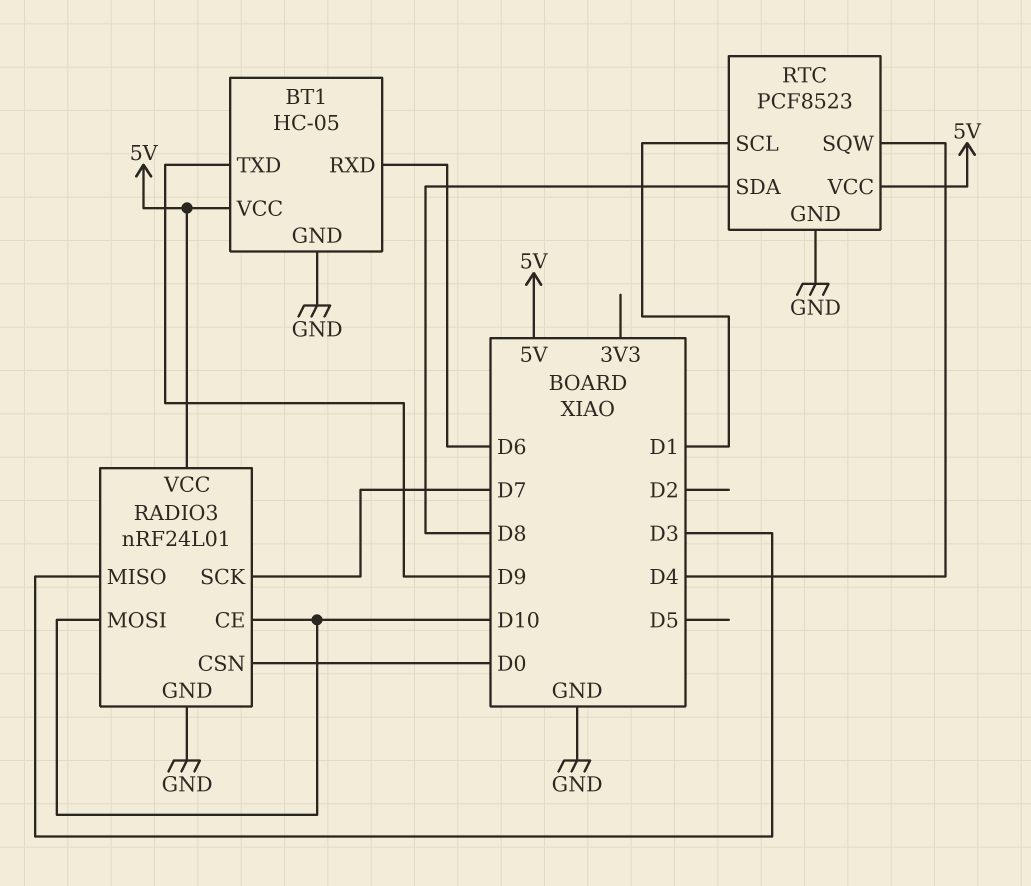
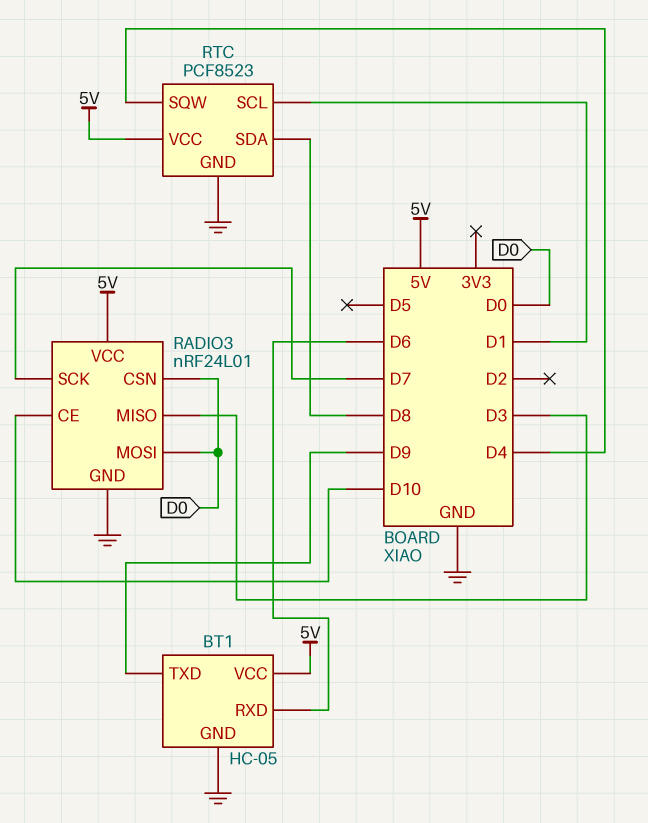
RADIO3 pin MOSI: D10 -> D0

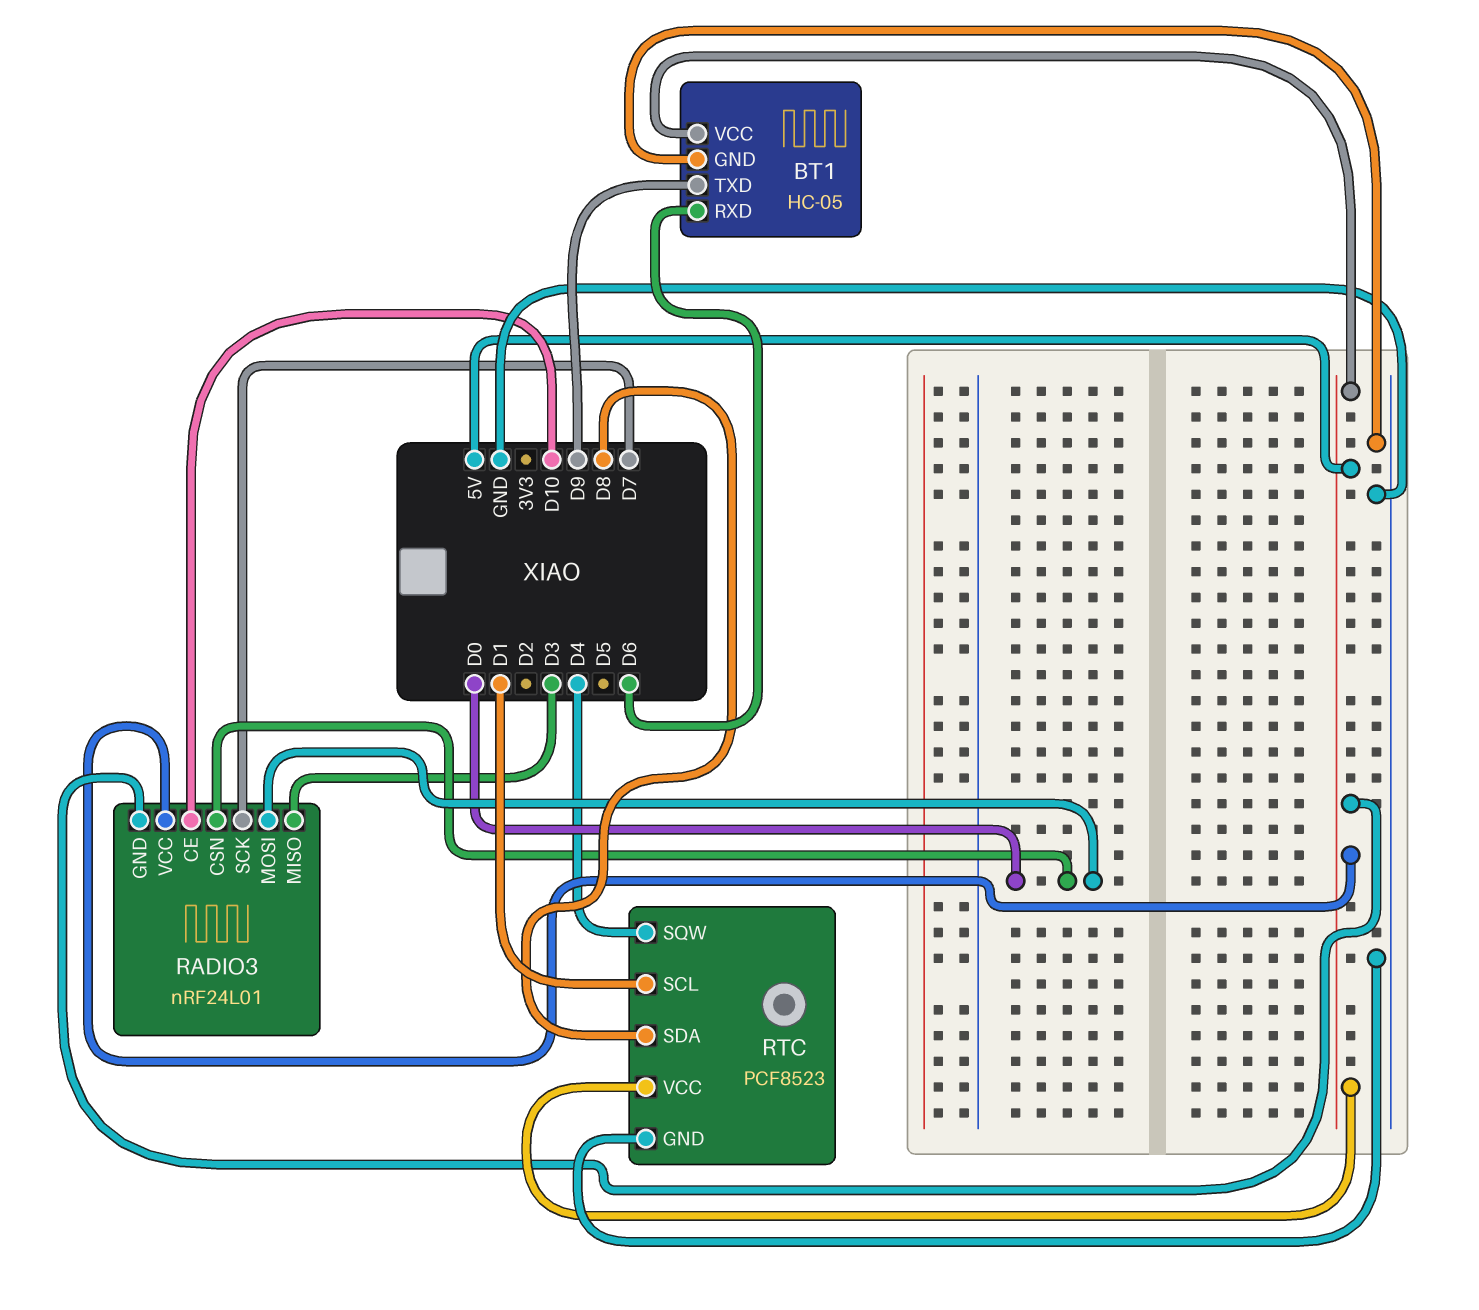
RADIO3 pin GND: GND -> 5V

